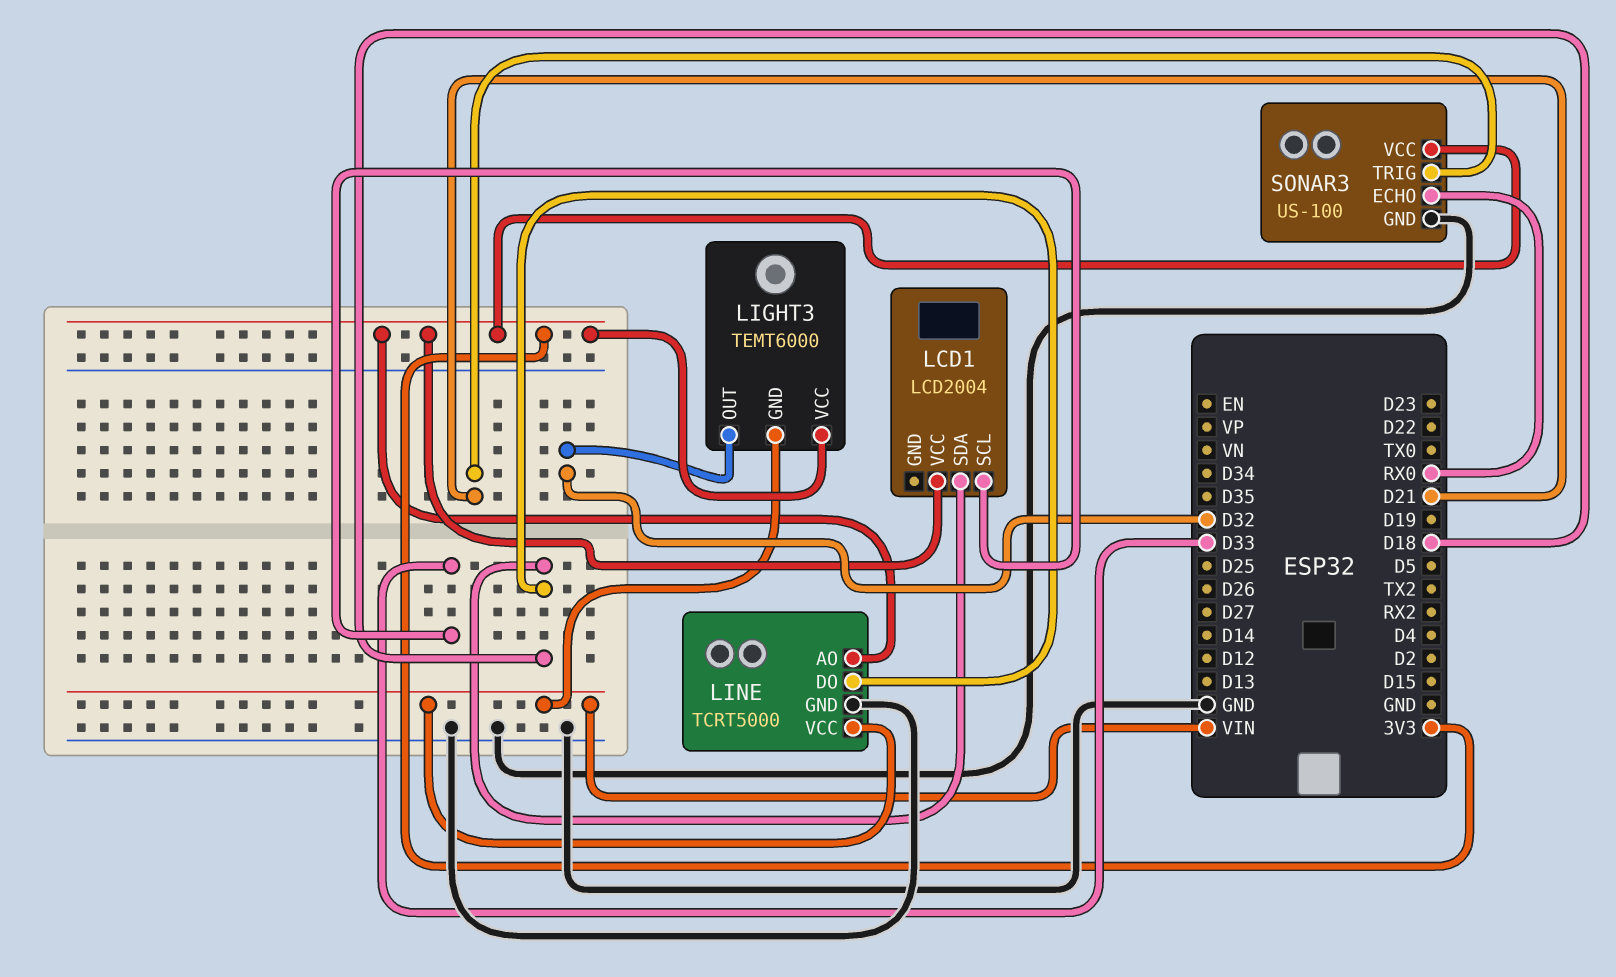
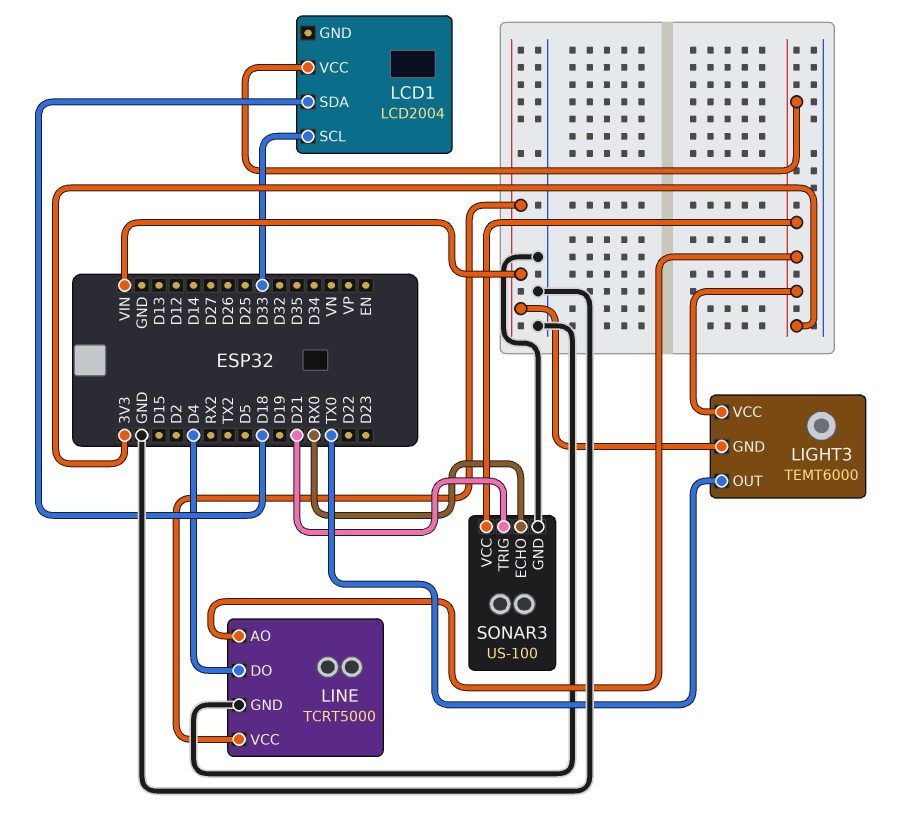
LIGHT3 pin OUT: D32 -> TX0
LINE pin DO: D18 -> D4

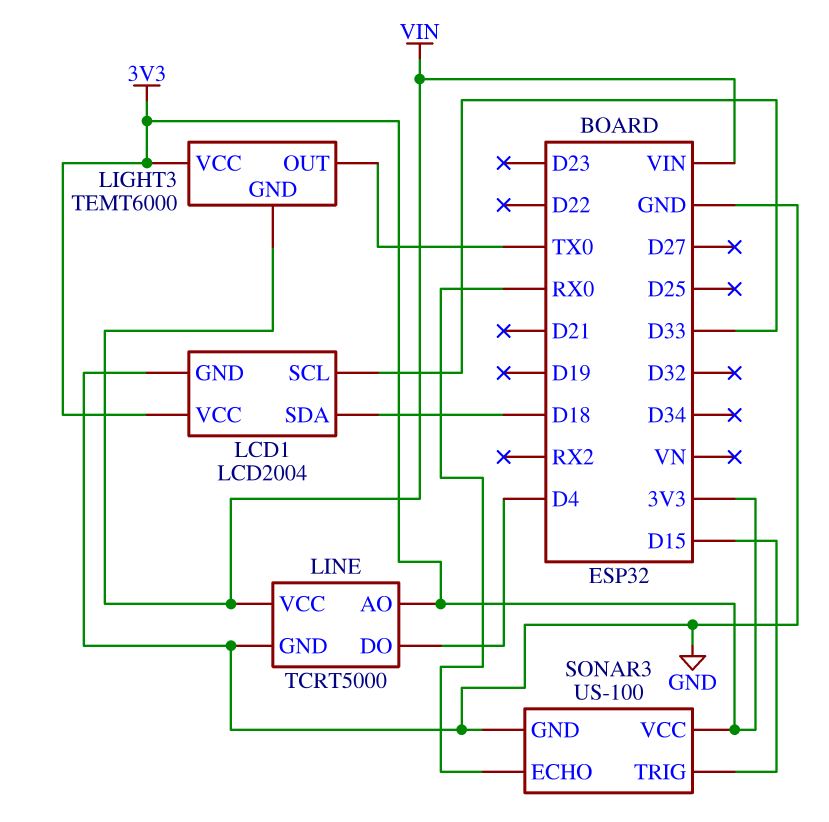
LCD1 pin GND: none -> GND
SONAR3 pin TRIG: D21 -> D15

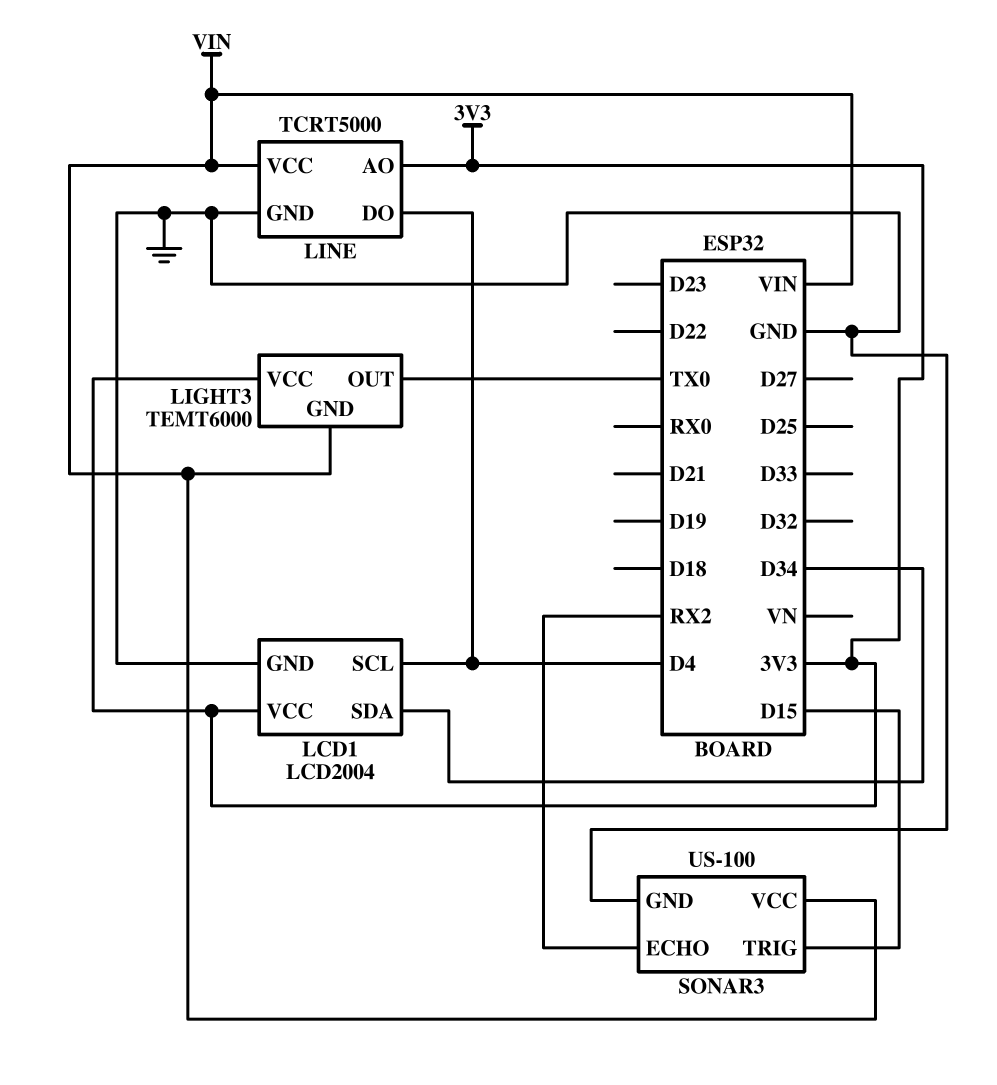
LCD1 pin SCL: D33 -> D4
LCD1 pin SDA: D18 -> D34
SONAR3 pin ECHO: RX0 -> RX2
SONAR3 pin VCC: 3V3 -> VIN

